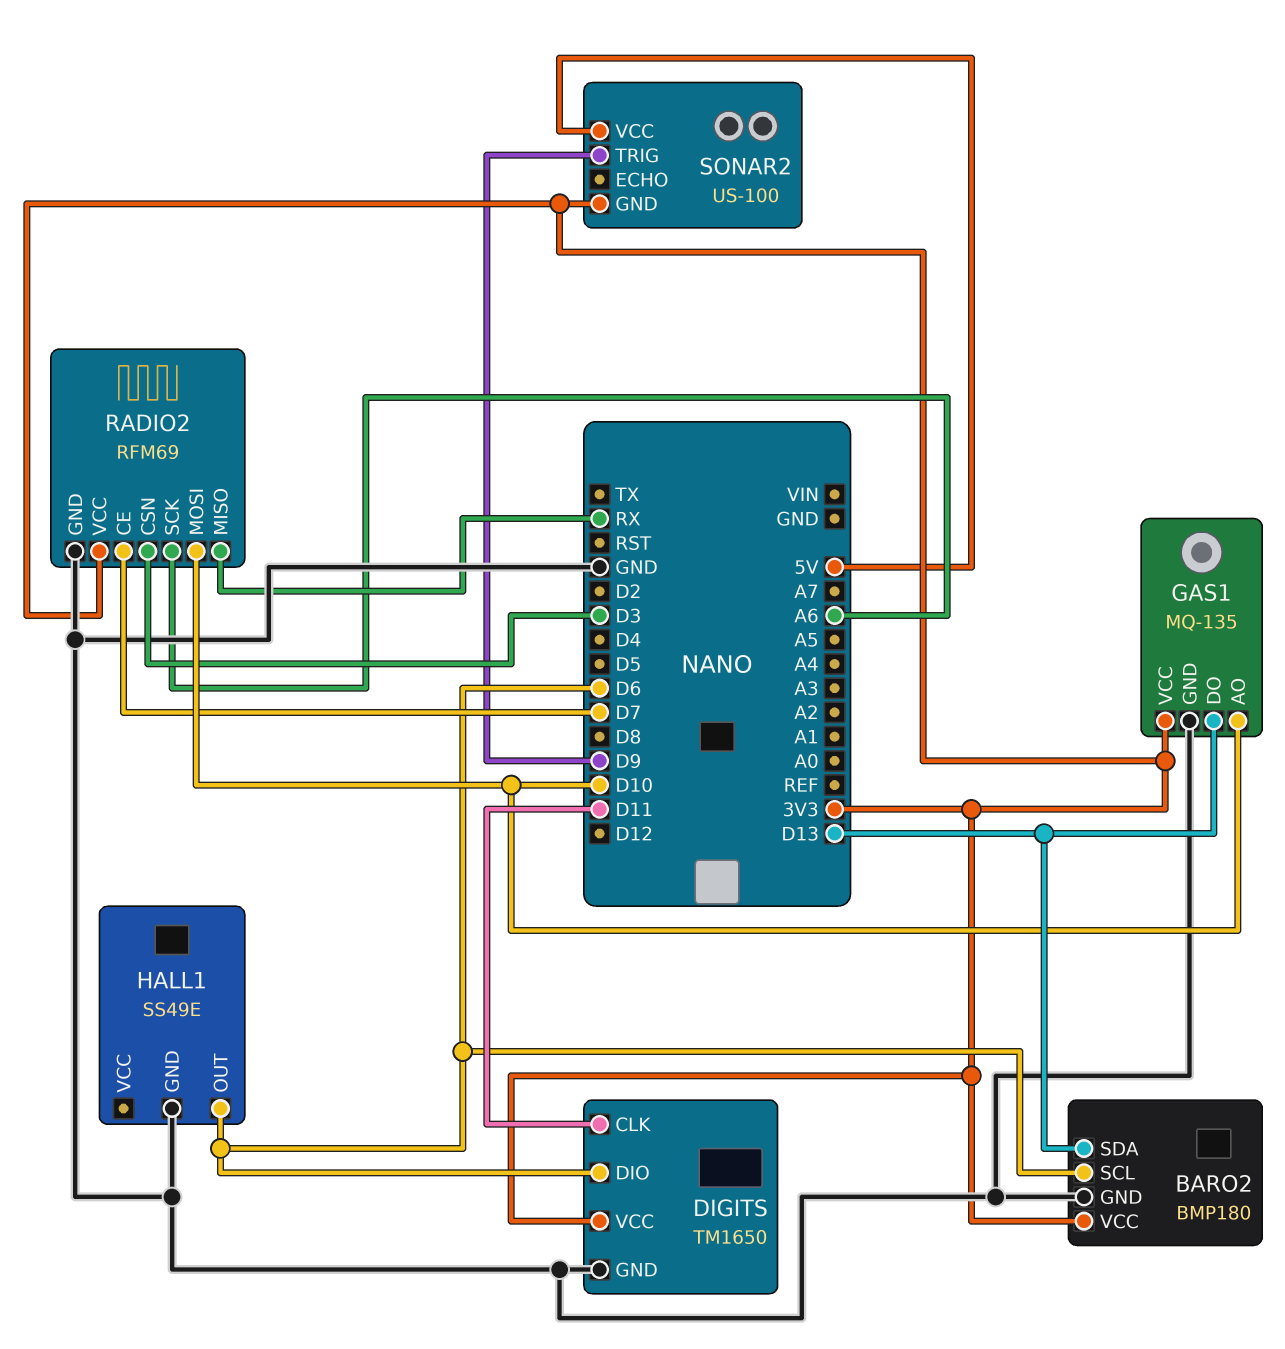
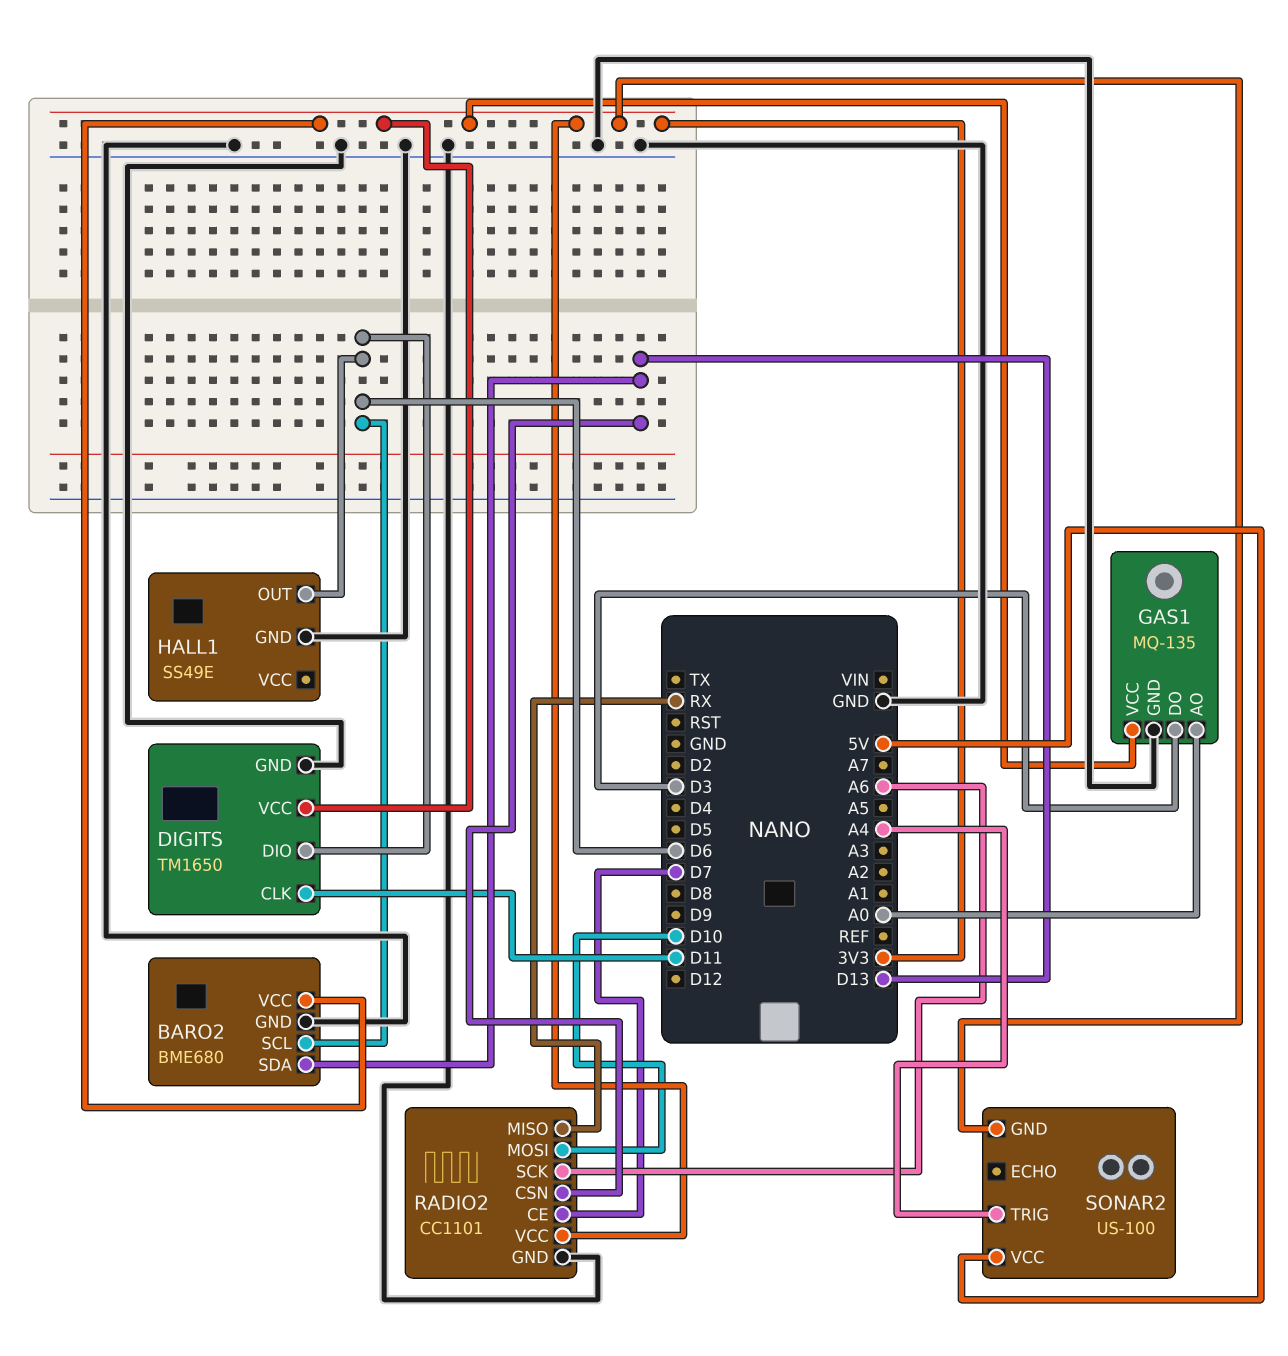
BARO2: BMP180 -> BME680
GAS1 pin AO: D10 -> A0
GAS1 pin DO: D13 -> D3
RADIO2: RFM69 -> CC1101
RADIO2 pin CSN: D3 -> D13
SONAR2 pin TRIG: D9 -> A4

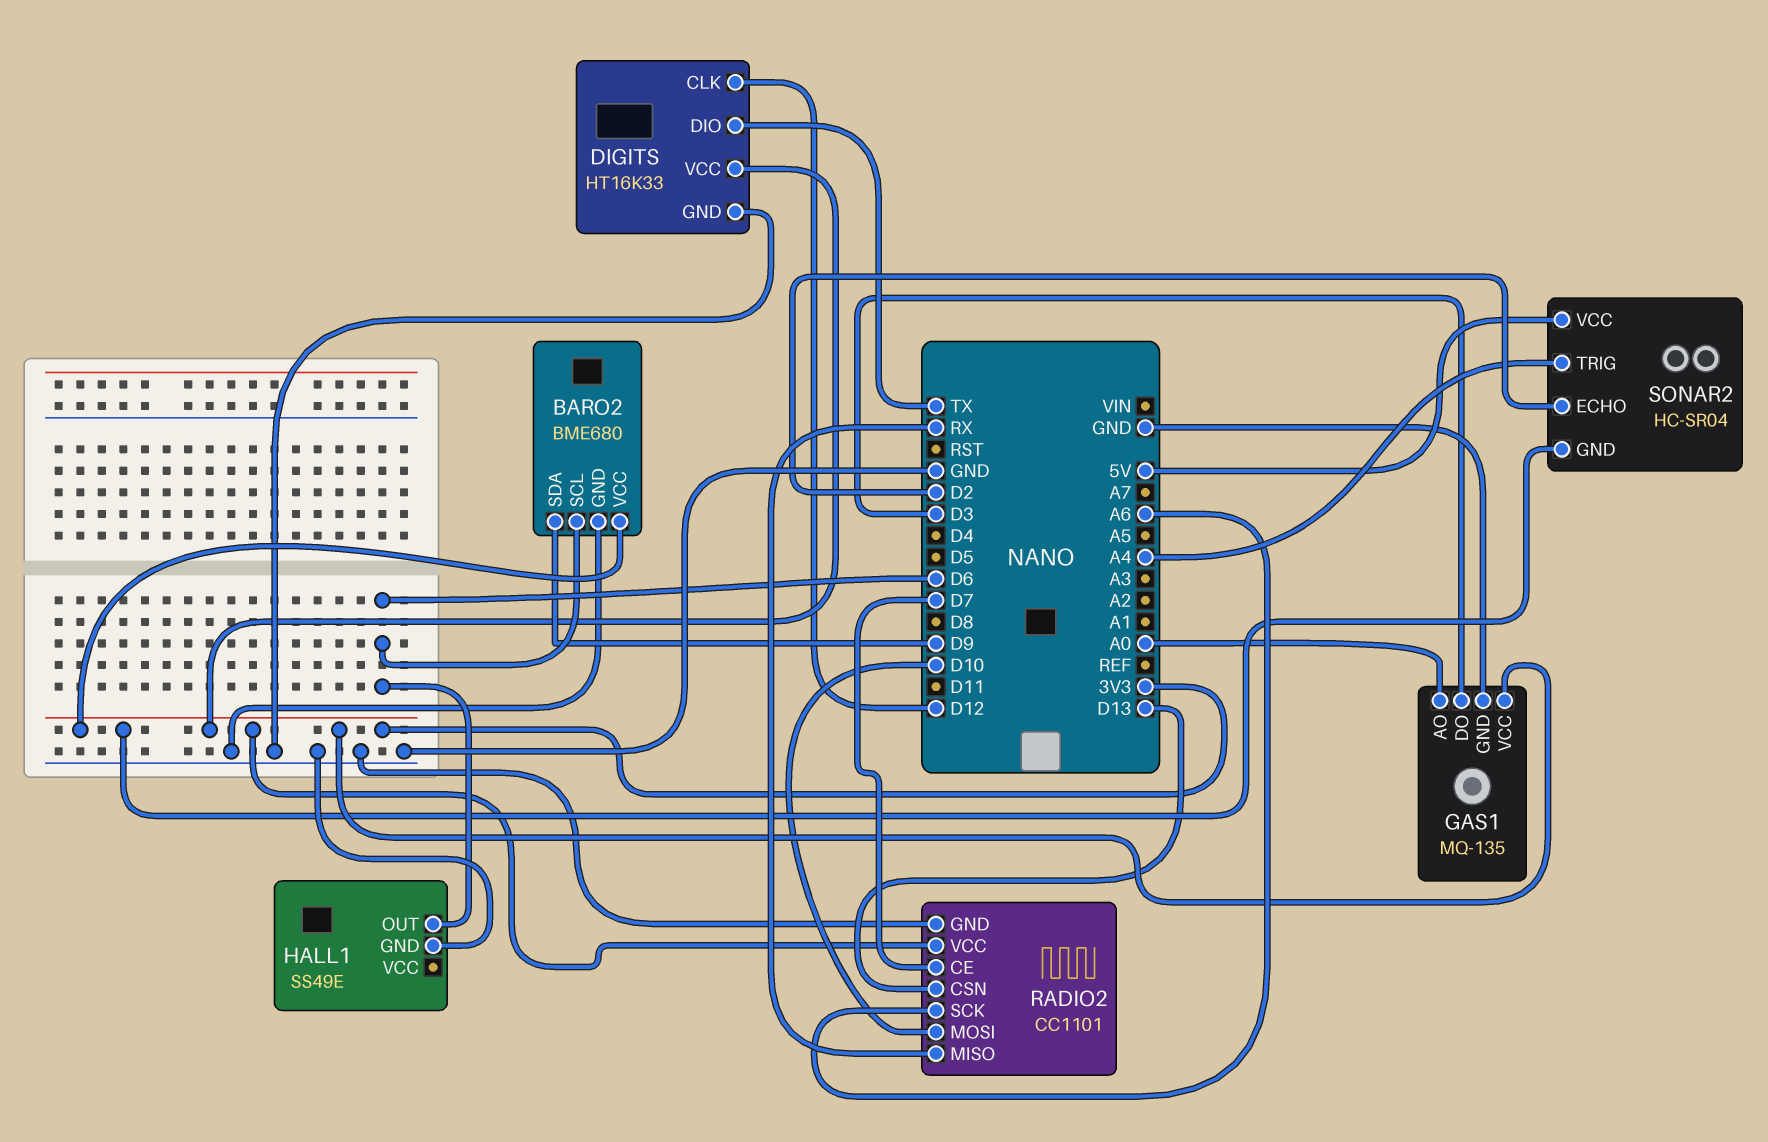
BARO2 pin SDA: D13 -> D9
DIGITS: TM1650 -> HT16K33
DIGITS pin CLK: D11 -> D12
DIGITS pin DIO: D6 -> TX
SONAR2: US-100 -> HC-SR04
SONAR2 pin ECHO: none -> D2

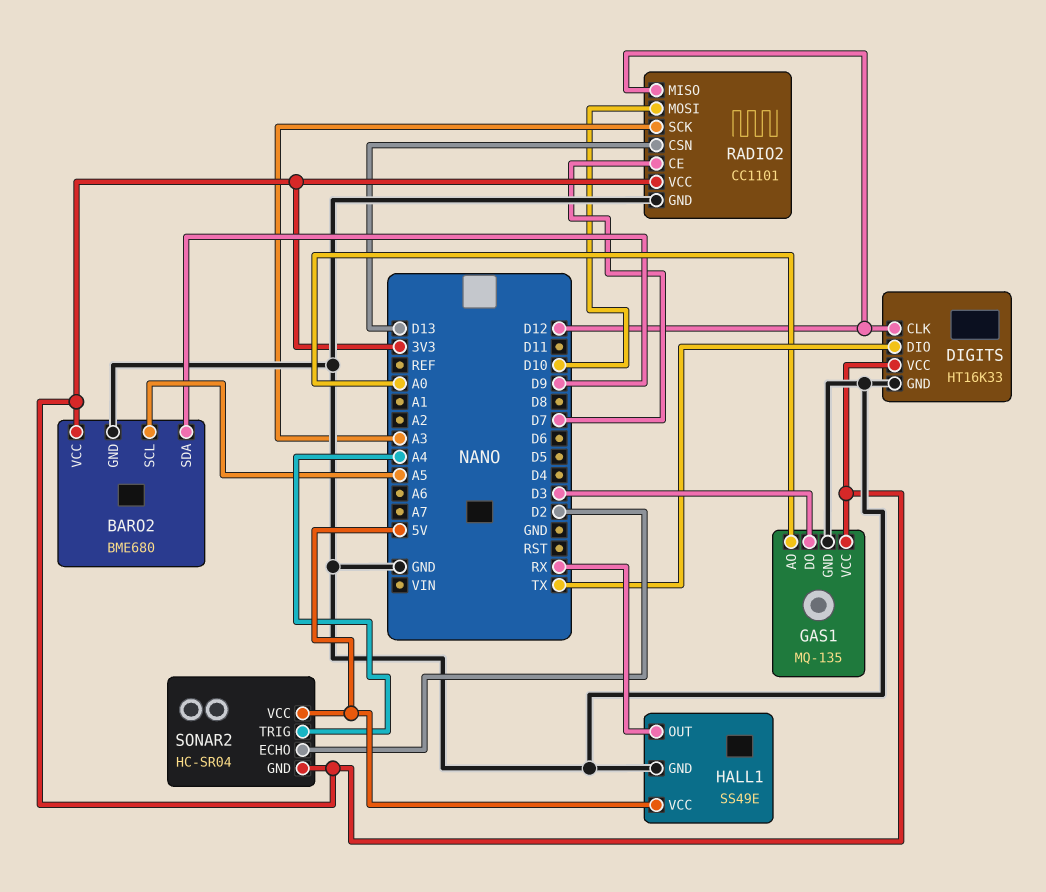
BARO2 pin SCL: D6 -> A5
HALL1 pin OUT: D6 -> RX
HALL1 pin VCC: none -> 5V
RADIO2 pin MISO: RX -> D12
RADIO2 pin SCK: A6 -> A3

